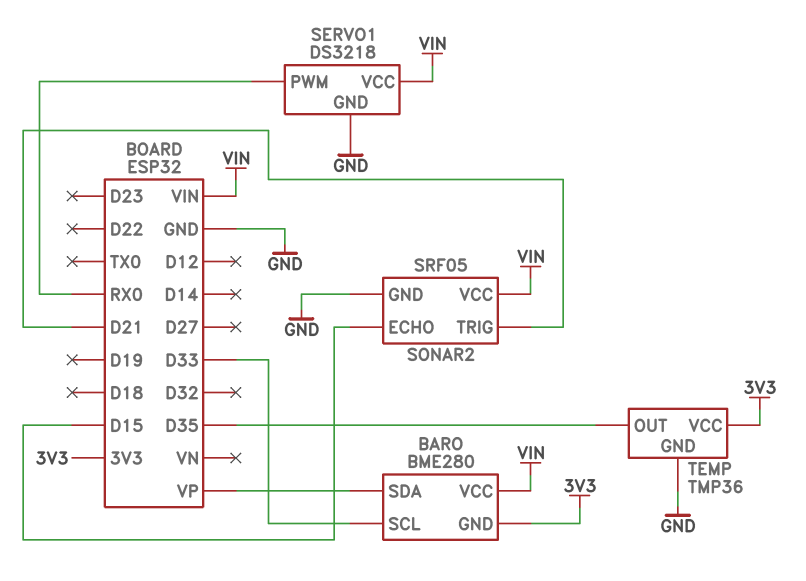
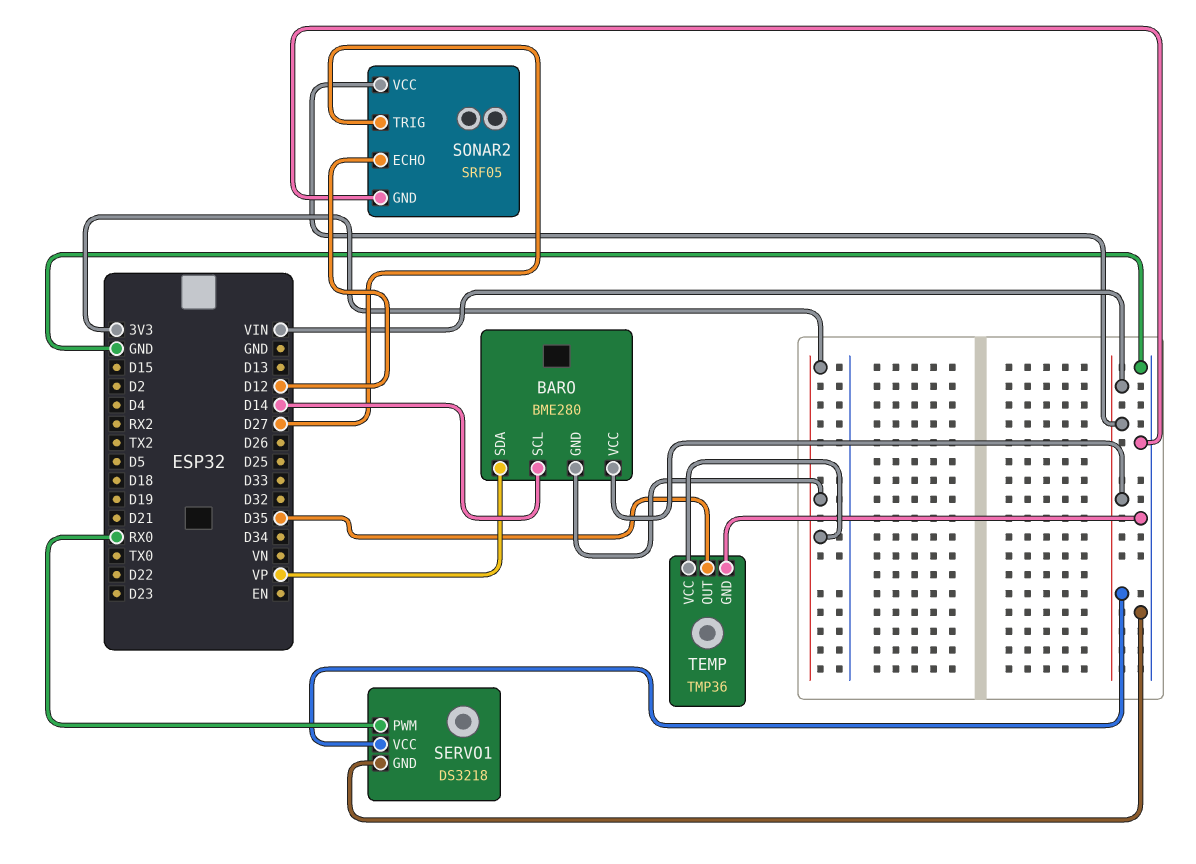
BARO pin SCL: D33 -> D14
SONAR2 pin ECHO: D15 -> D12
SONAR2 pin TRIG: D21 -> D27

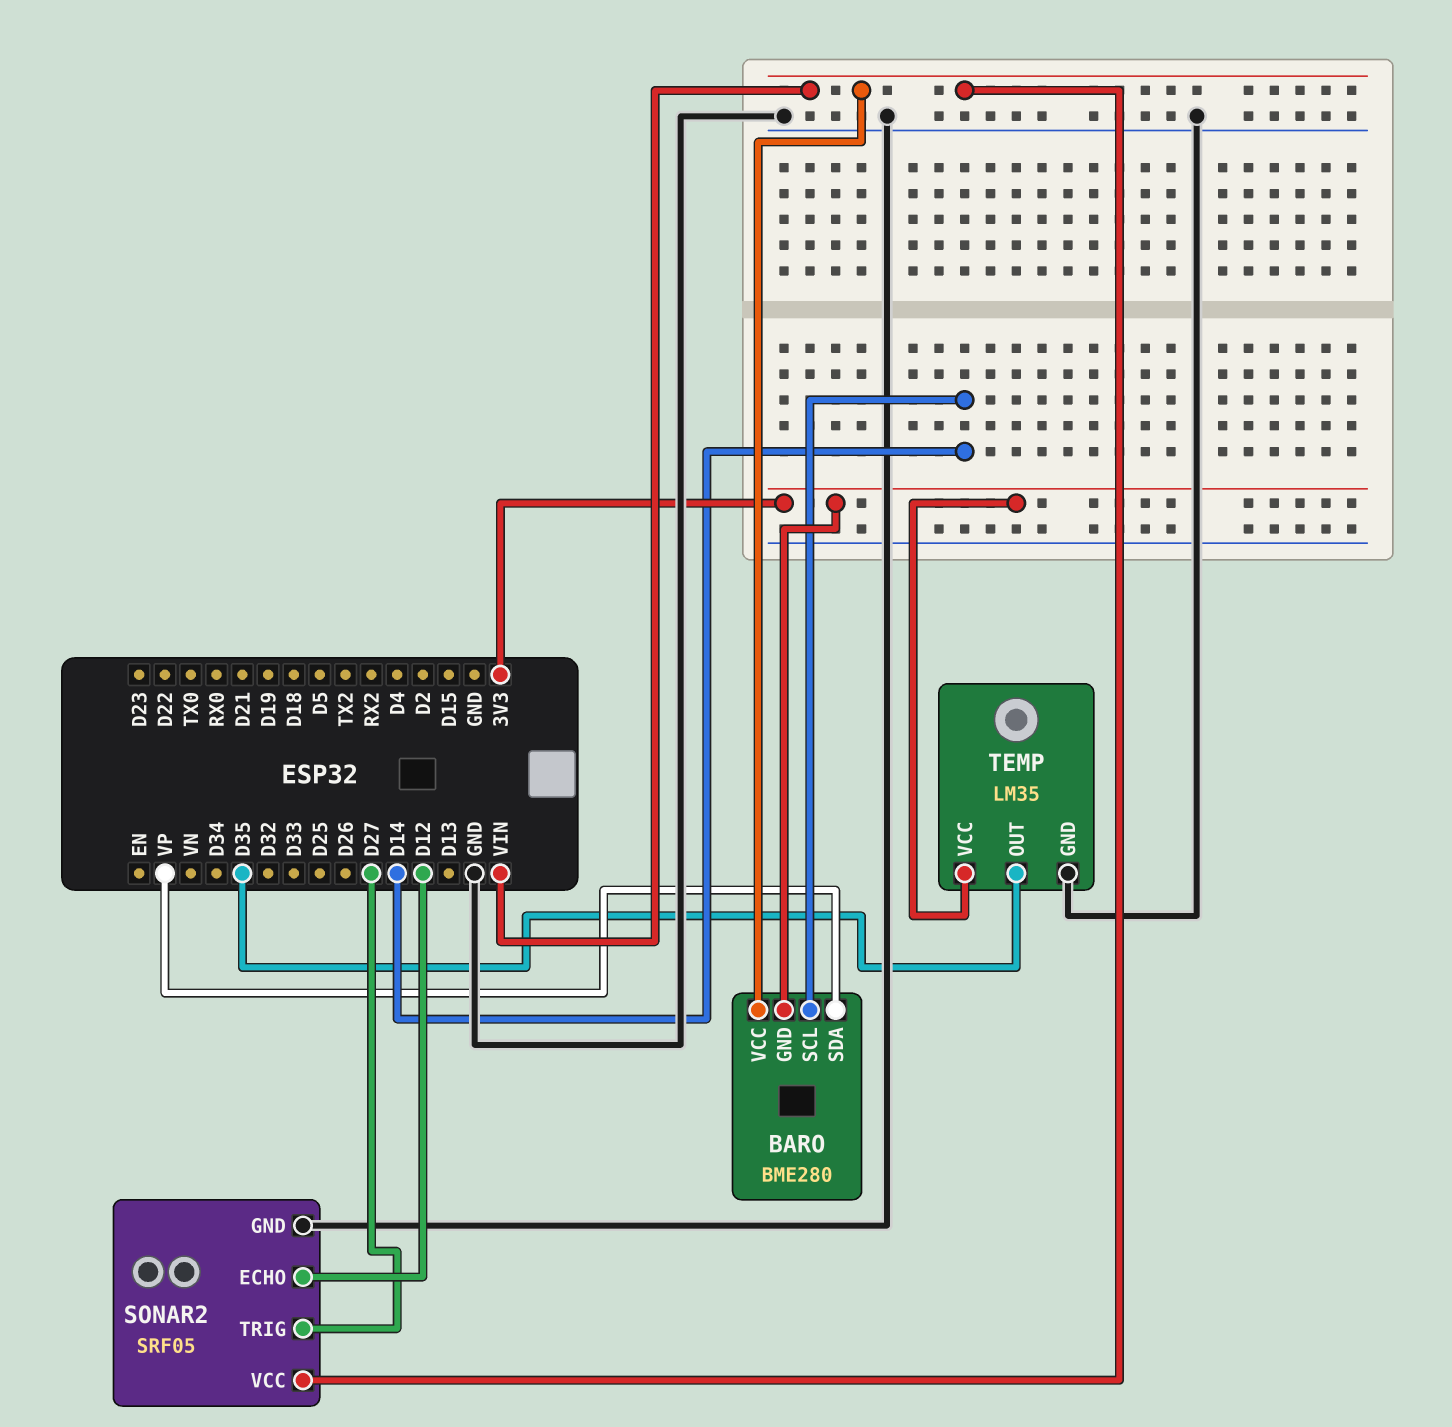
SERVO1: DS3218 -> none
SERVO1 pin GND: GND -> none
SERVO1 pin PWM: RX0 -> none
SERVO1 pin VCC: VIN -> none
TEMP: TMP36 -> LM35

